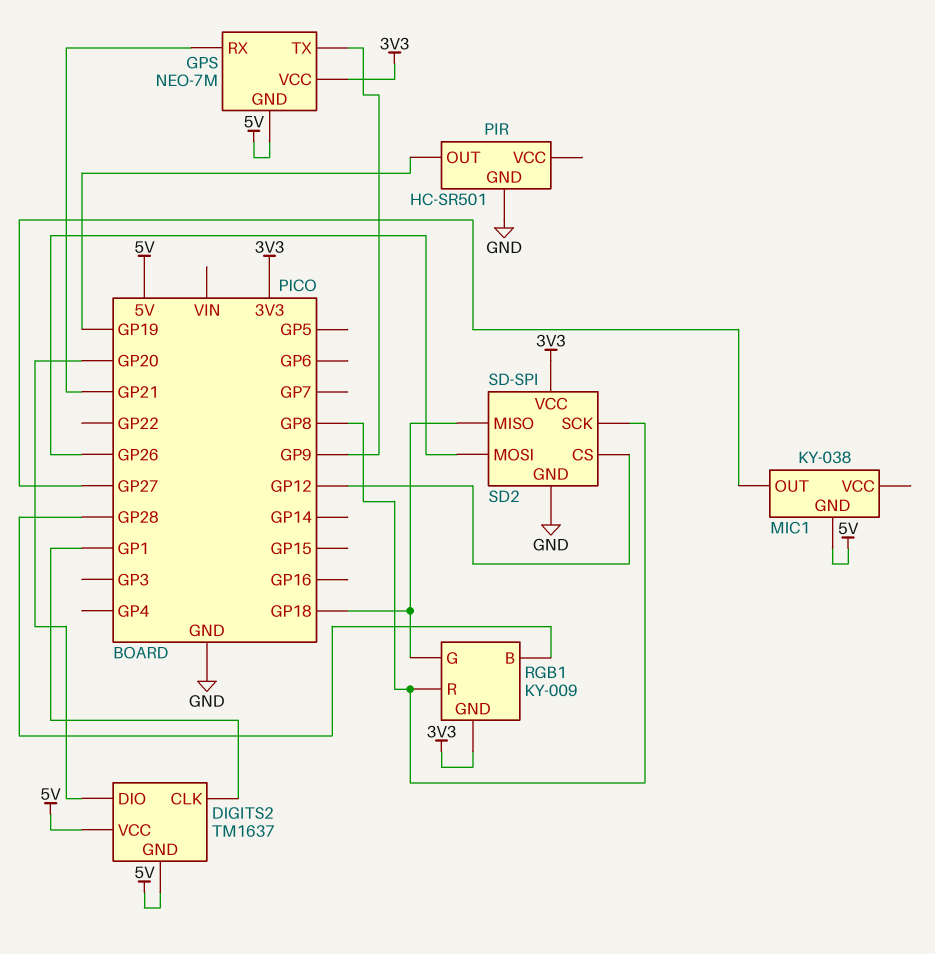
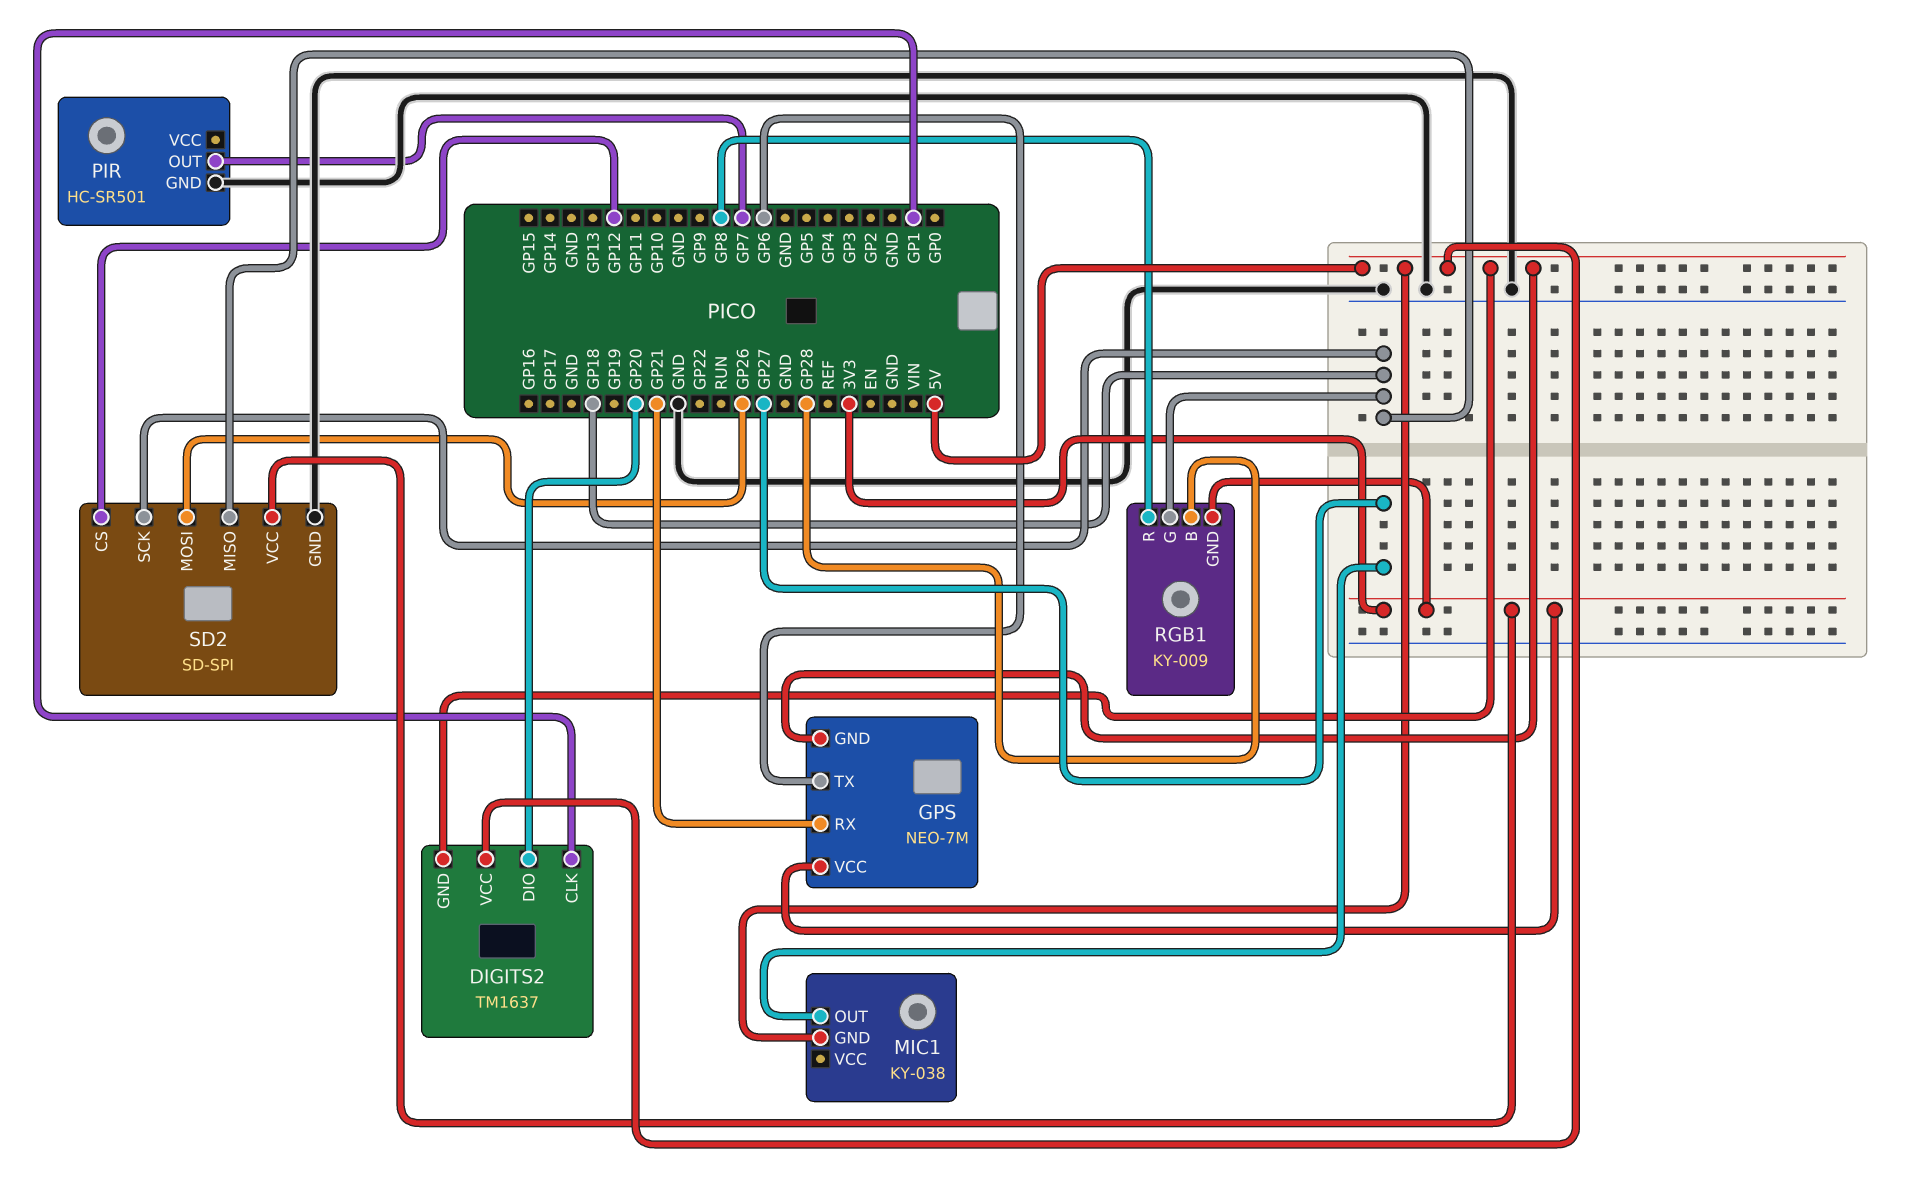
GPS pin TX: GP9 -> GP6
PIR pin OUT: GP19 -> GP7
SD2 pin SCK: GP8 -> GP18

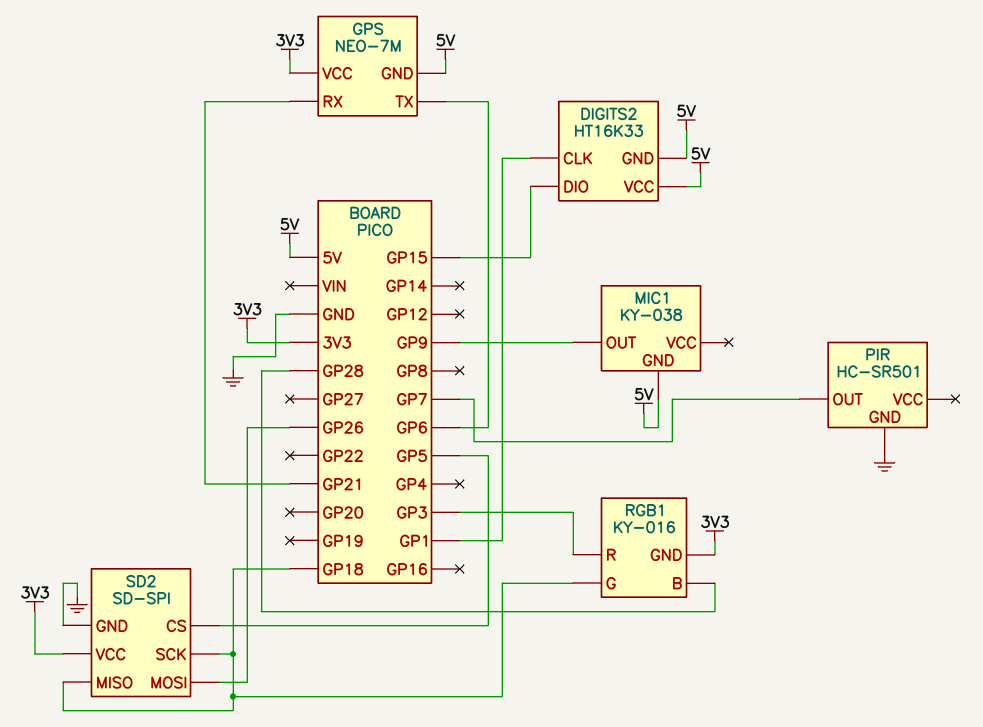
DIGITS2: TM1637 -> HT16K33
DIGITS2 pin DIO: GP20 -> GP15
MIC1 pin OUT: GP27 -> GP9
RGB1: KY-009 -> KY-016
RGB1 pin R: GP8 -> GP3
SD2 pin CS: GP12 -> GP5

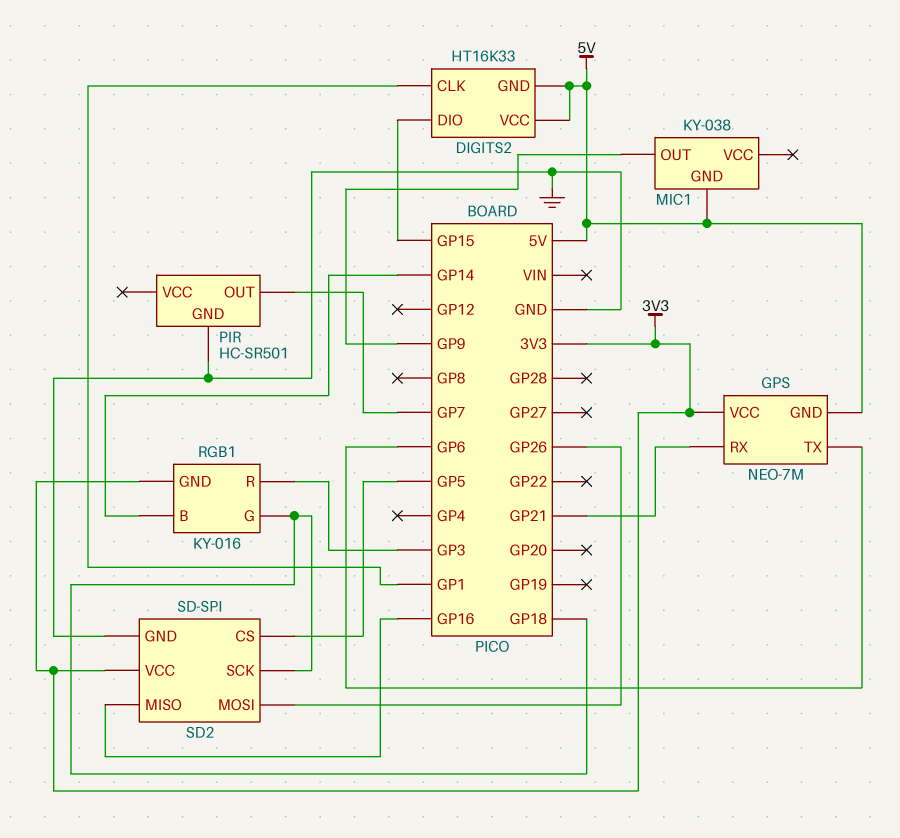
RGB1 pin B: GP28 -> GP14
SD2 pin MISO: GP18 -> GP16

